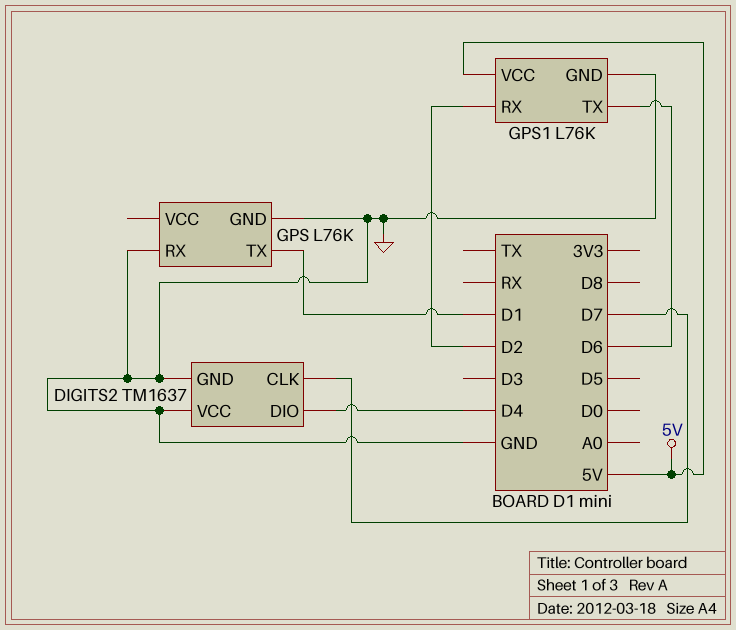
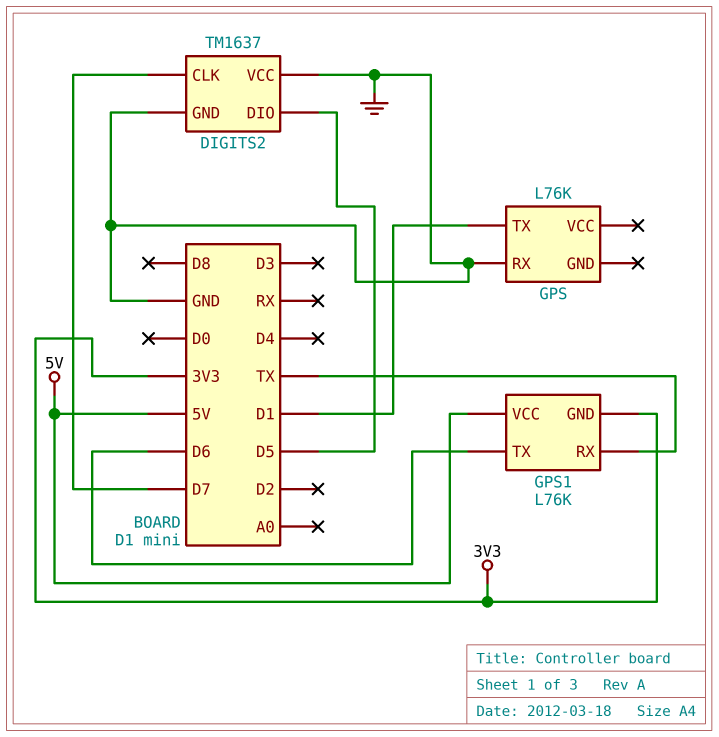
DIGITS2 pin DIO: D4 -> D5
GPS pin GND: GND -> none
GPS1 pin GND: GND -> 3V3
GPS1 pin RX: D2 -> TX

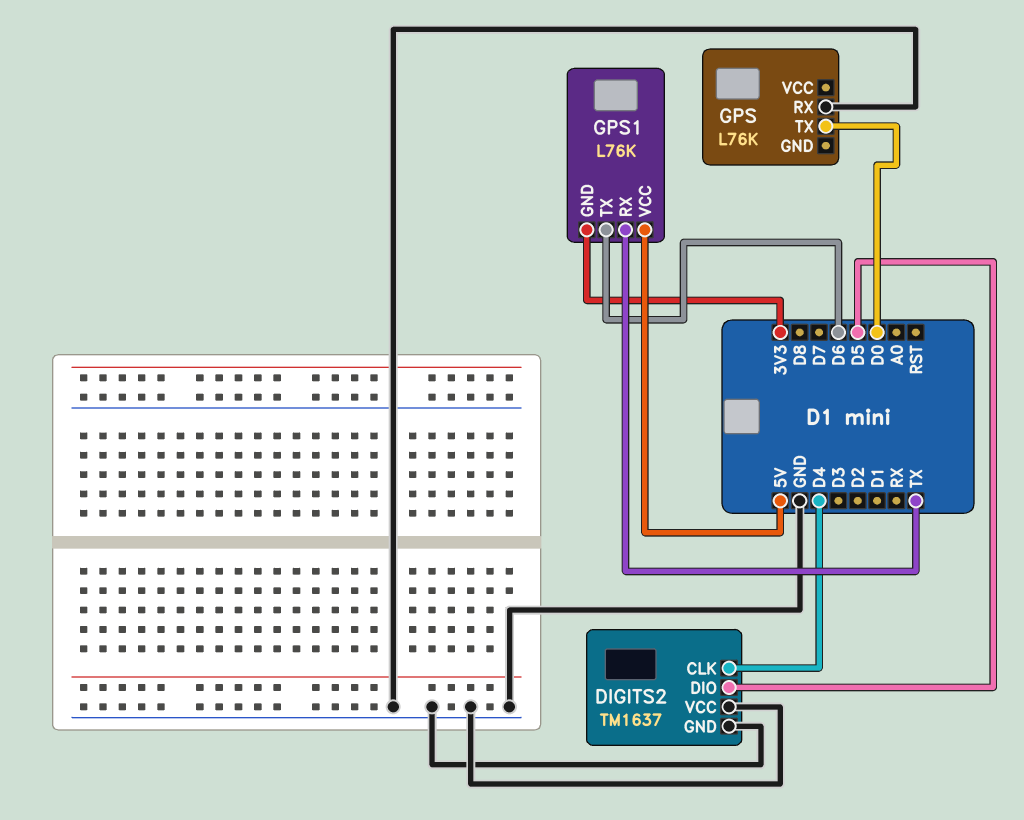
DIGITS2 pin CLK: D7 -> D4
GPS pin TX: D1 -> D0

